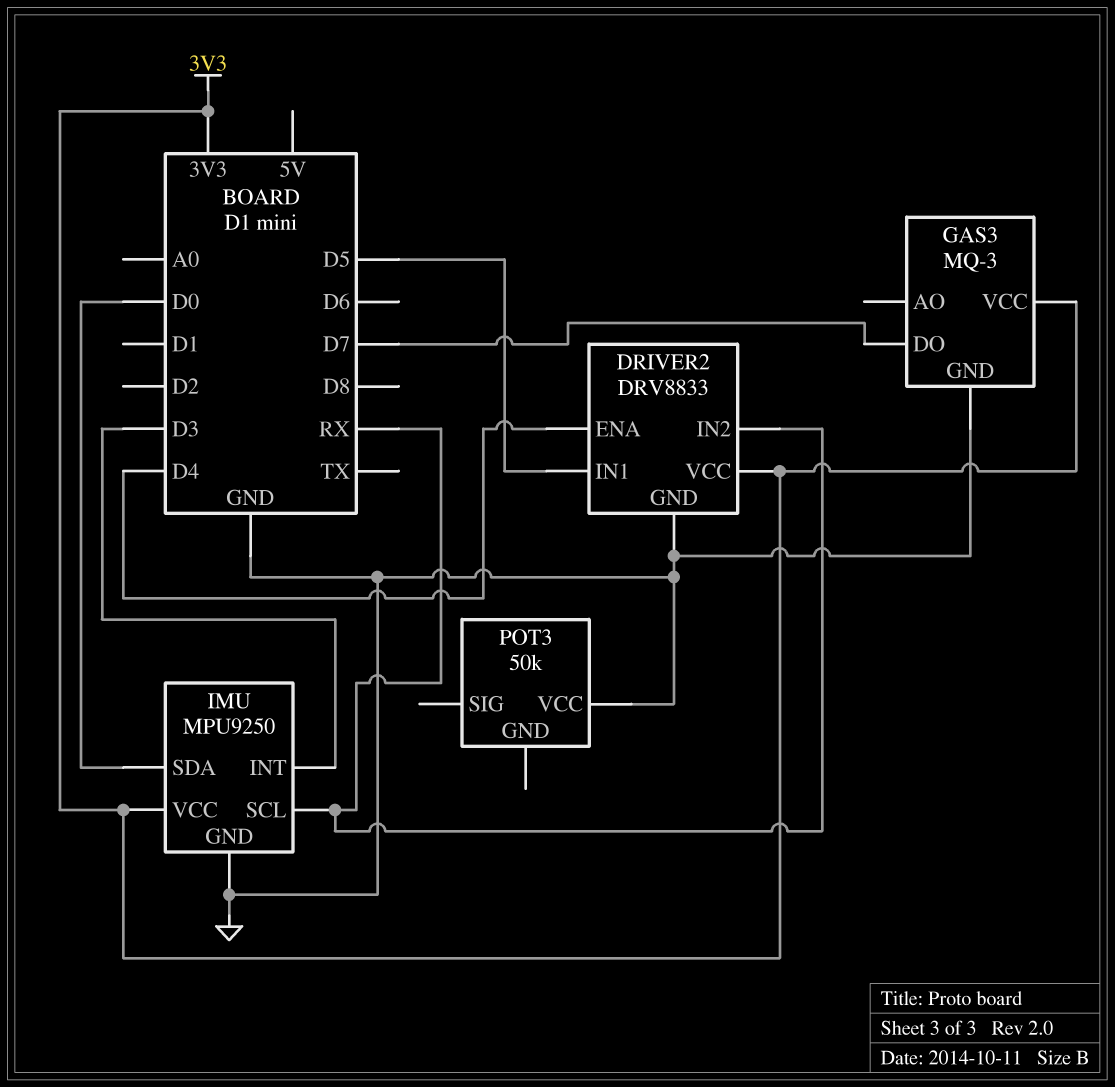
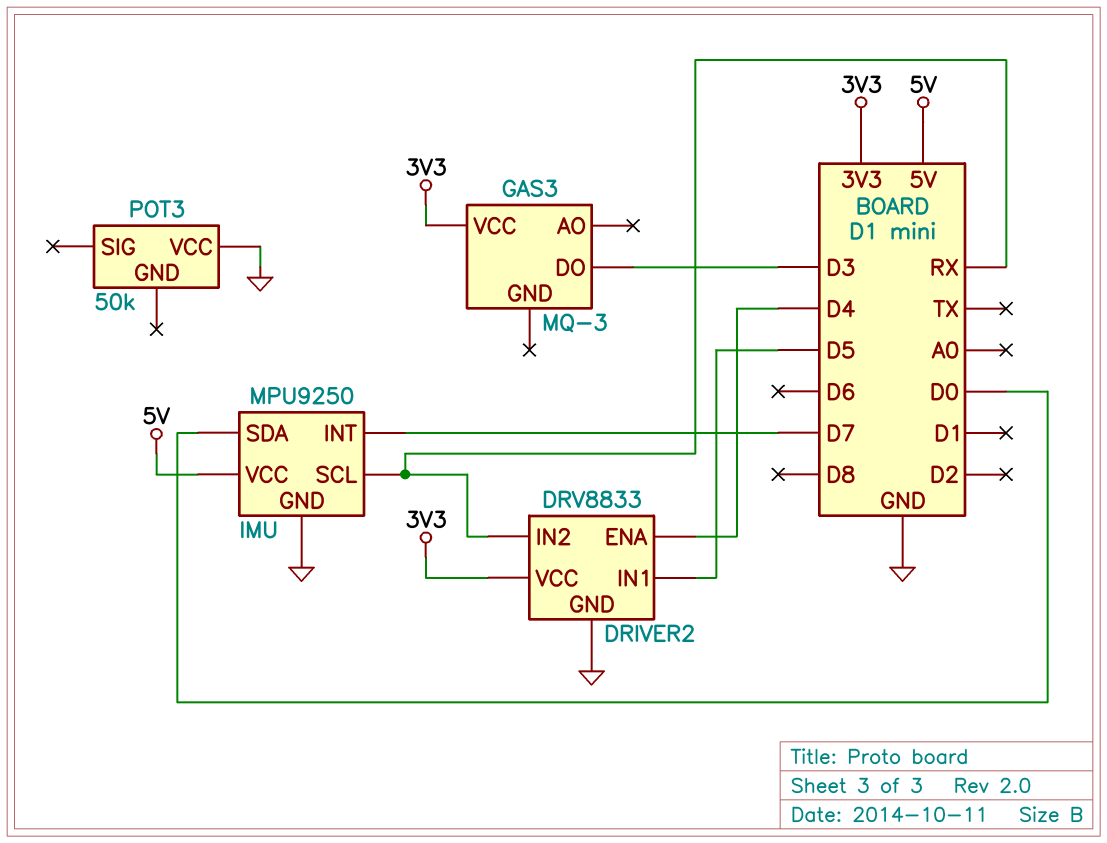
GAS3 pin DO: D7 -> D3
GAS3 pin GND: GND -> none
IMU pin INT: D3 -> D7
IMU pin VCC: 3V3 -> 5V

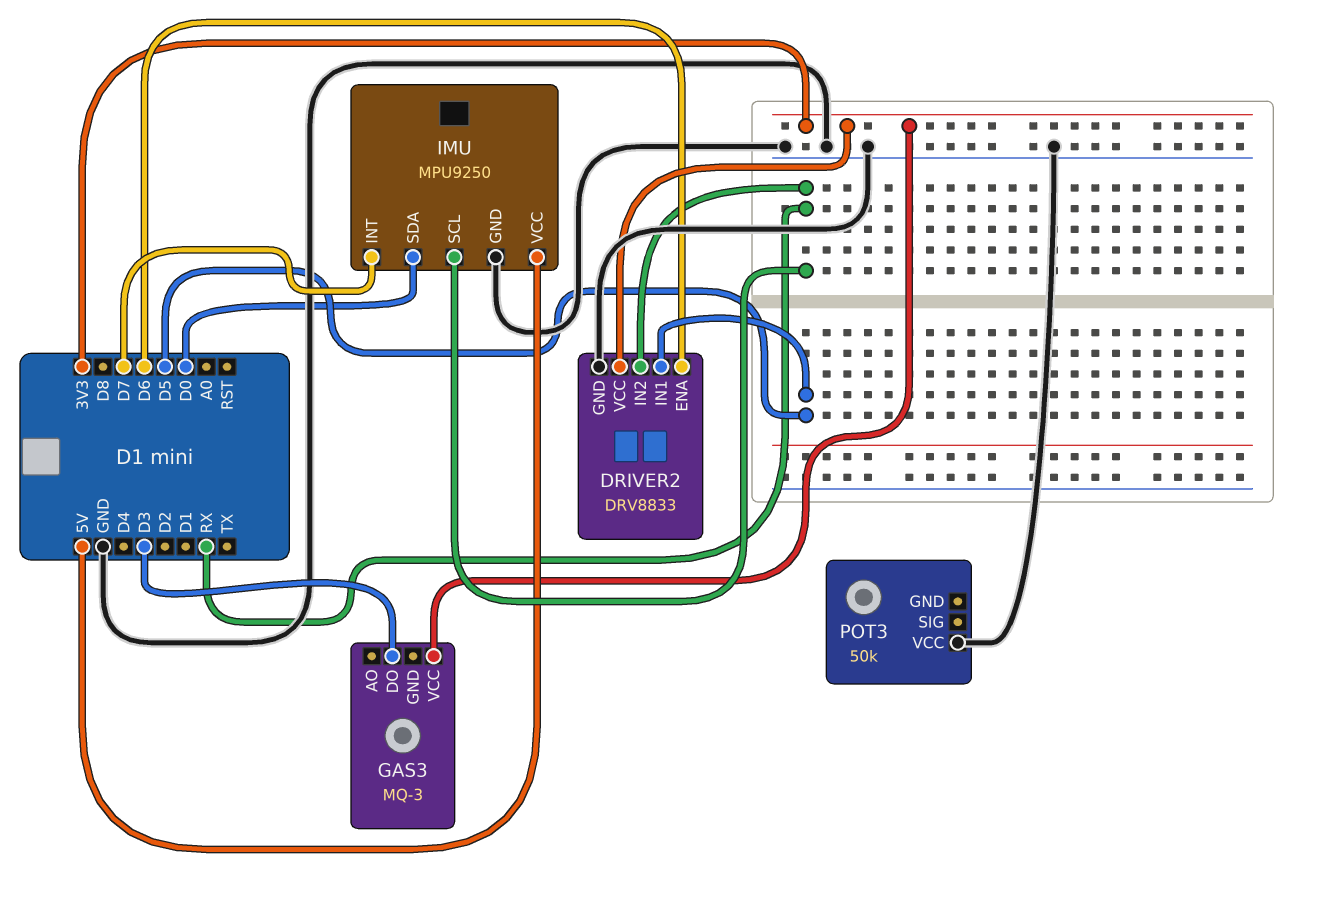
DRIVER2 pin ENA: D4 -> D6

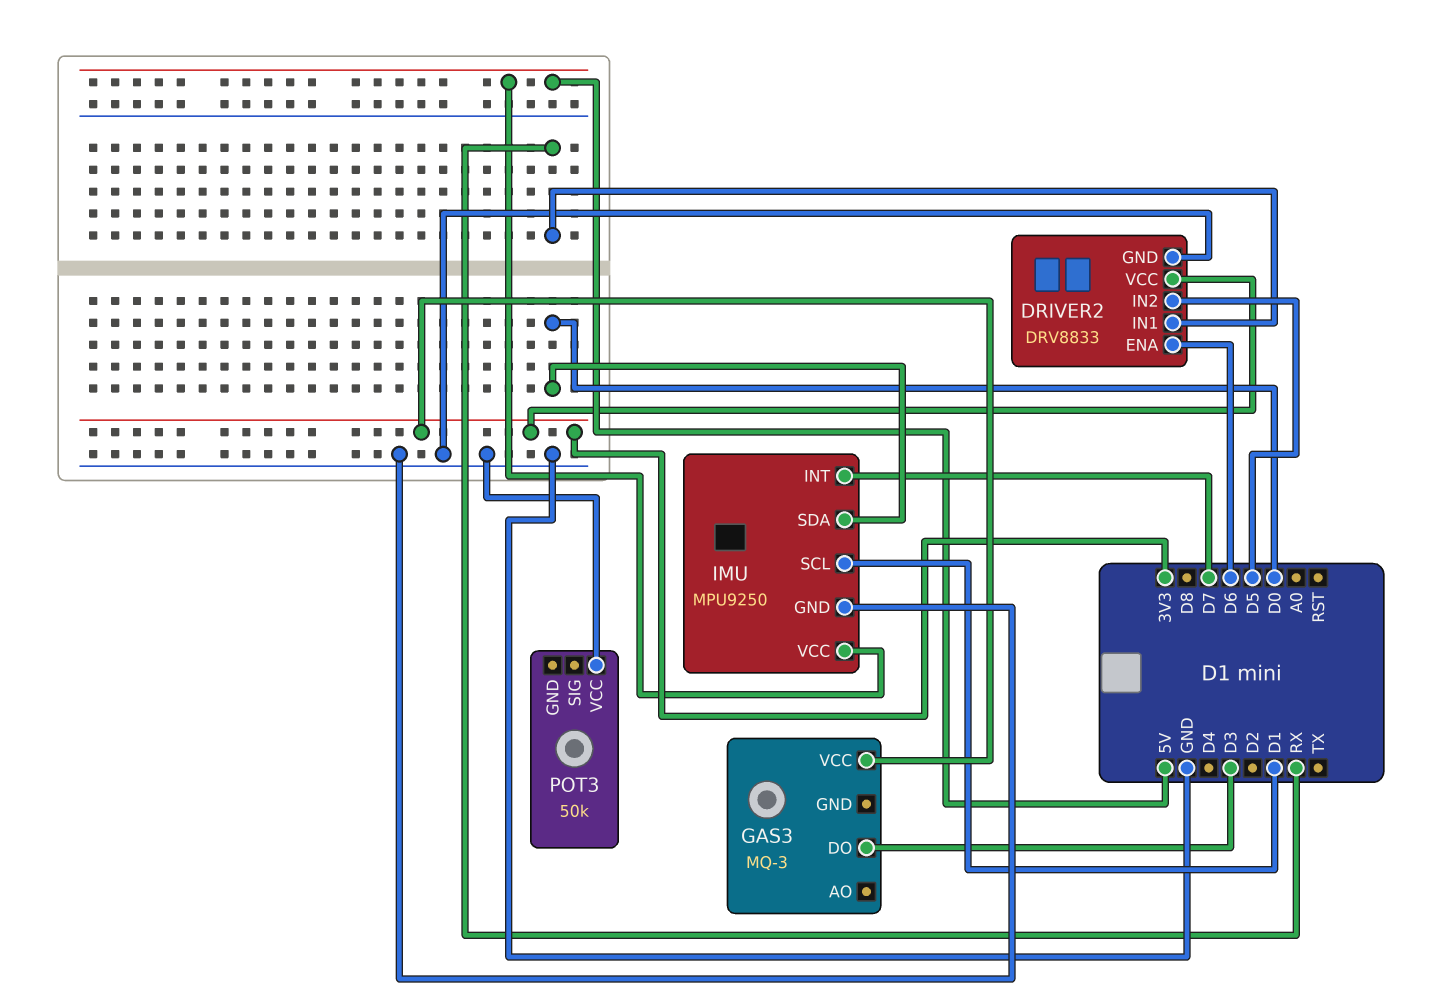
DRIVER2 pin IN1: D5 -> RX
DRIVER2 pin IN2: RX -> D5
IMU pin SCL: RX -> D1

